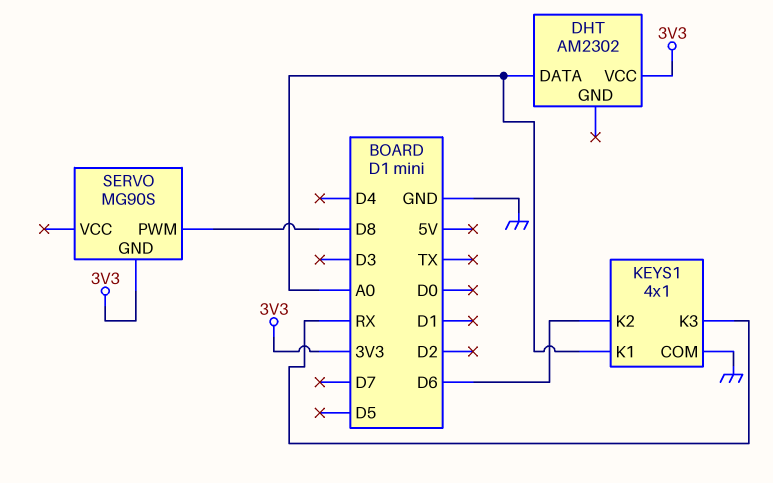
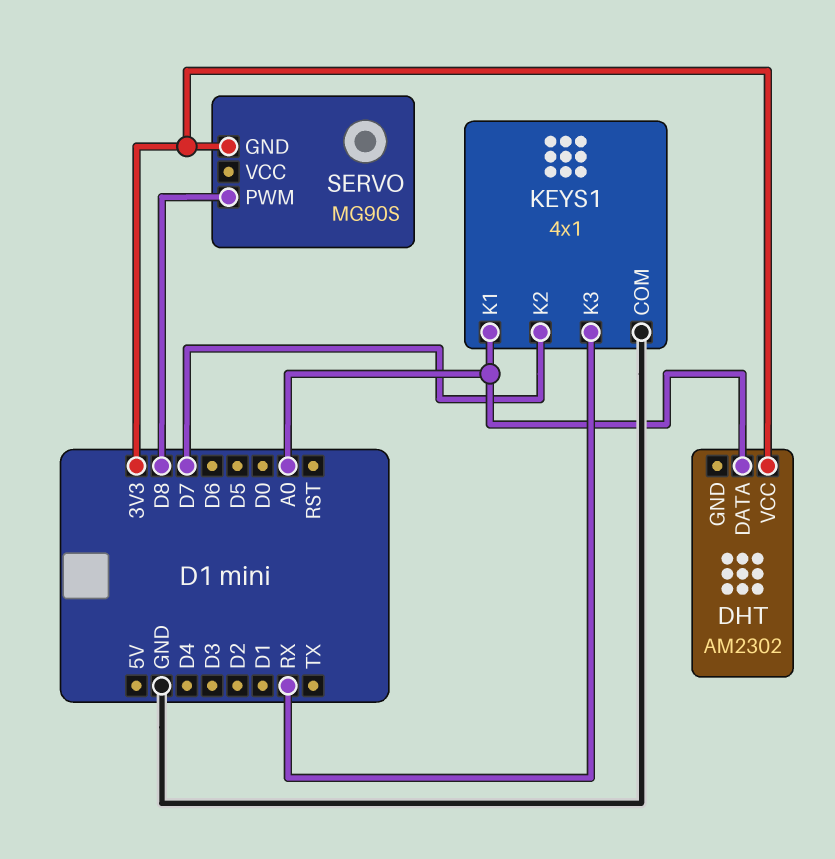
KEYS1 pin K2: D6 -> D7

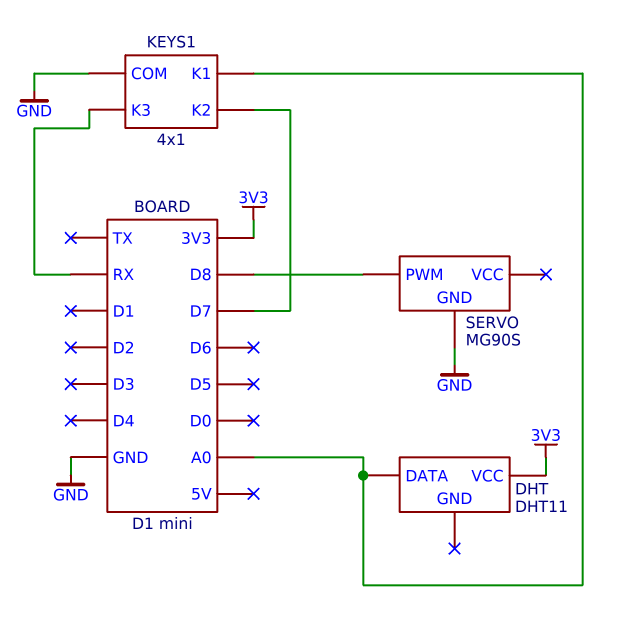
DHT: AM2302 -> DHT11
SERVO pin GND: 3V3 -> GND

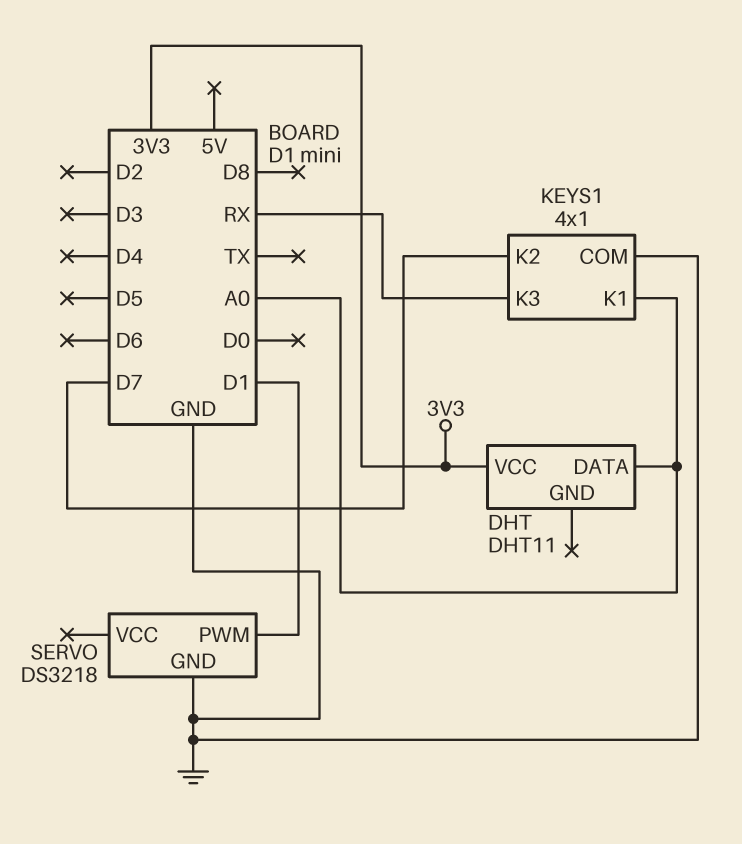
SERVO: MG90S -> DS3218
SERVO pin PWM: D8 -> D1

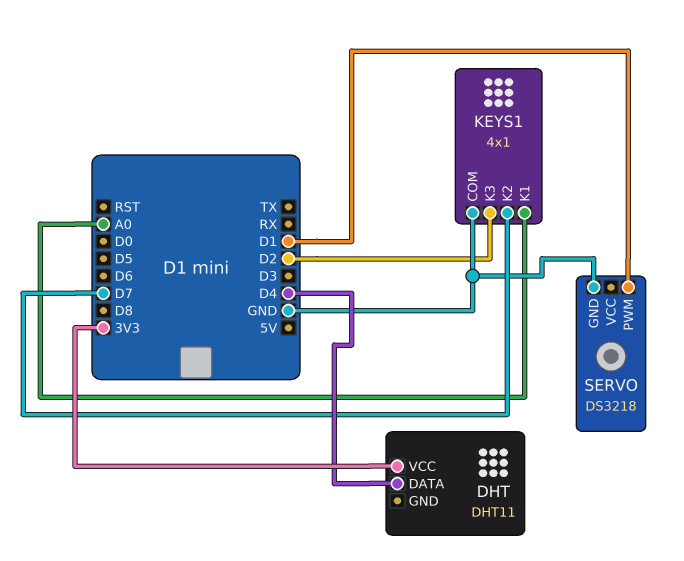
DHT pin DATA: A0 -> D4
KEYS1 pin K3: RX -> D2

